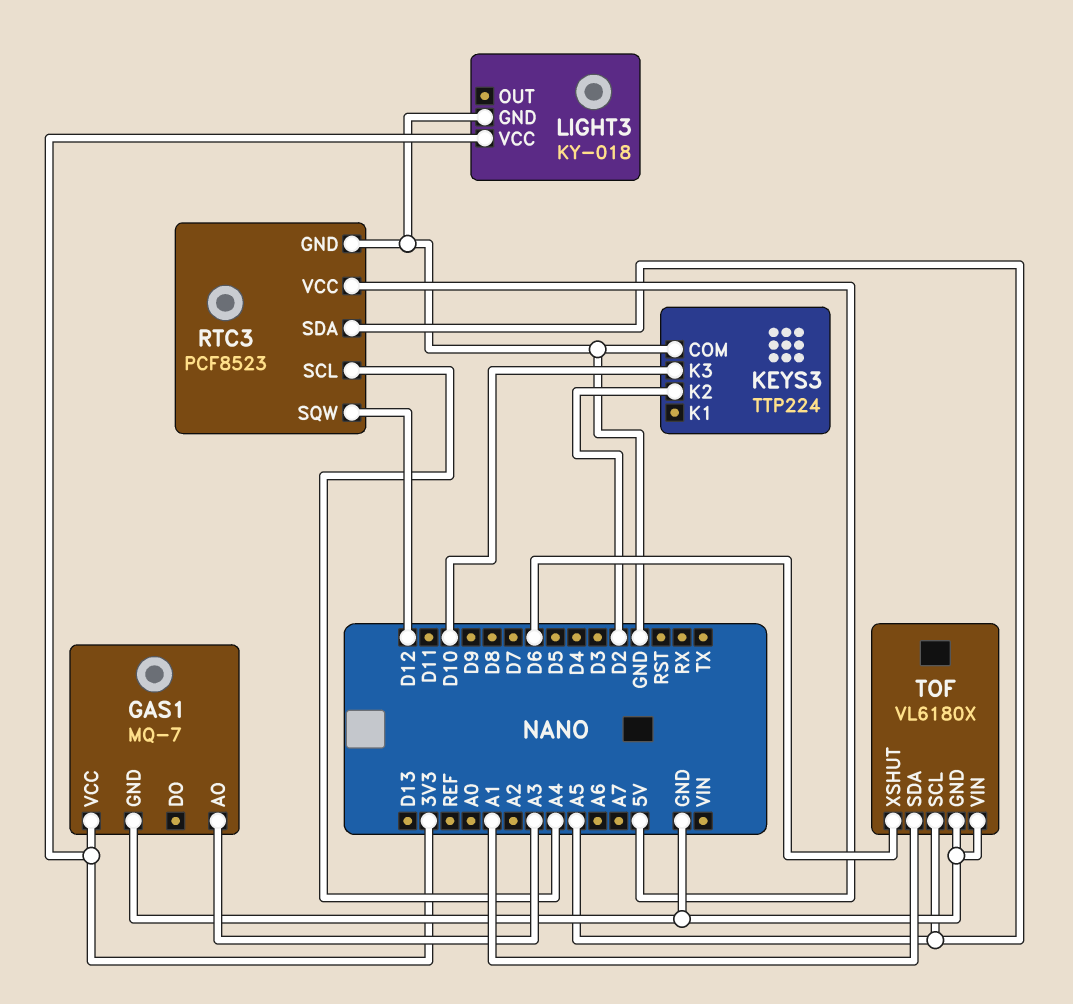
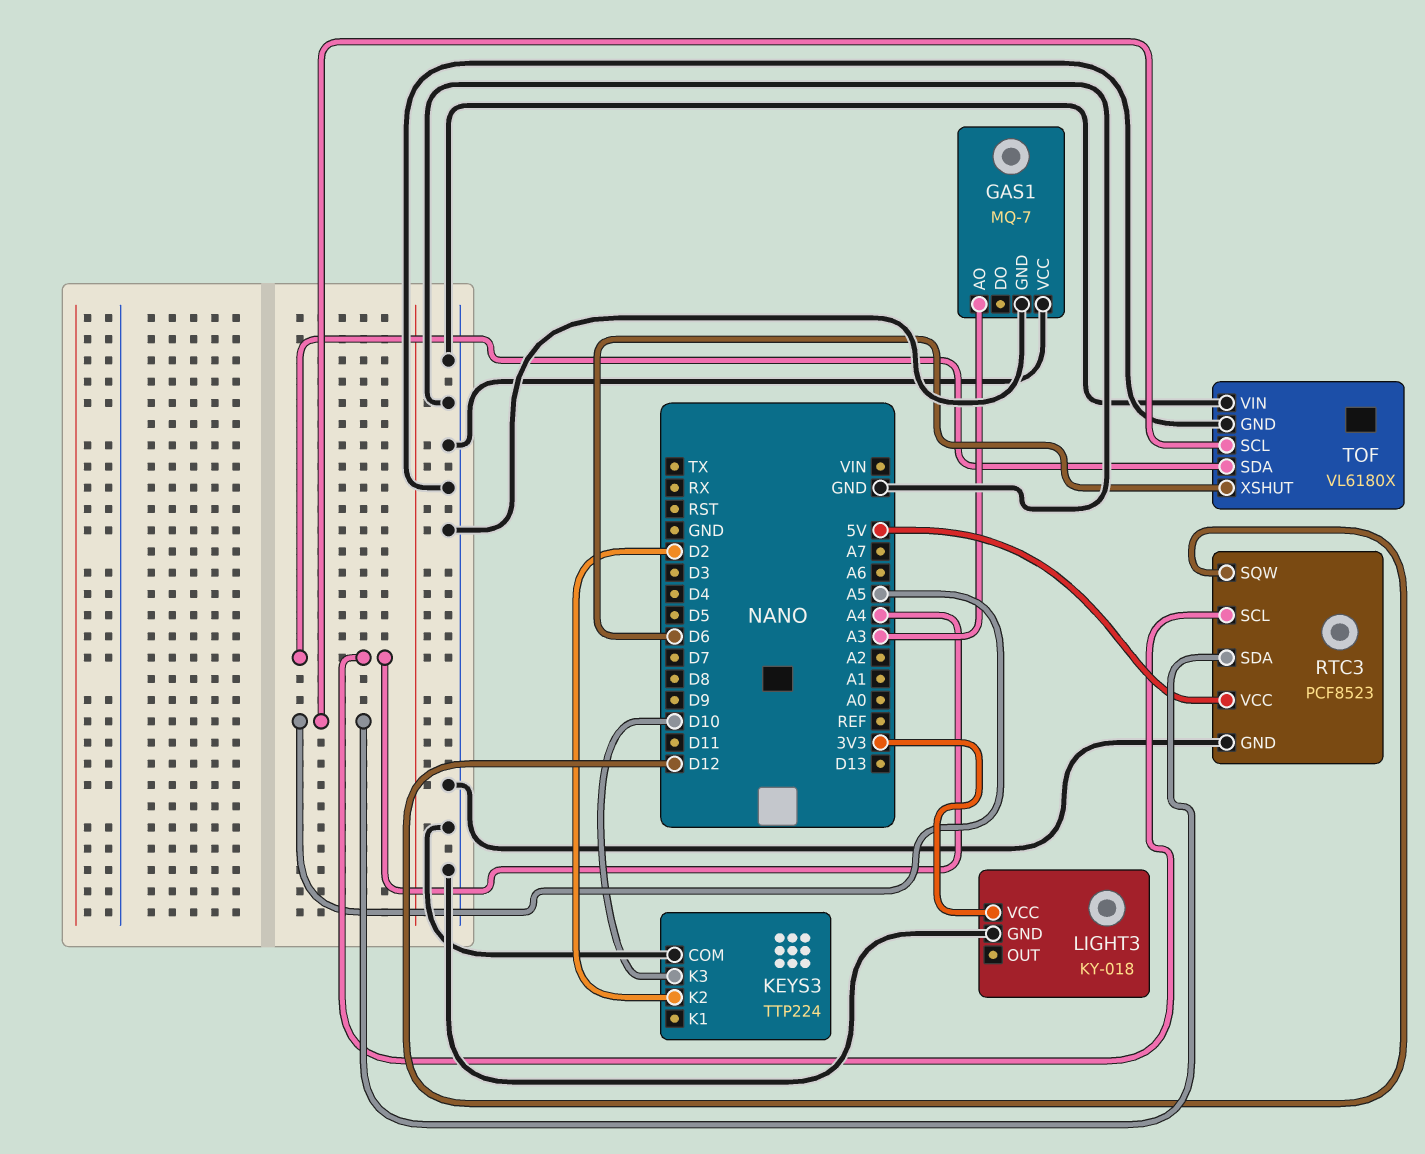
GAS1 pin VCC: 3V3 -> GND
TOF pin SDA: A1 -> A4

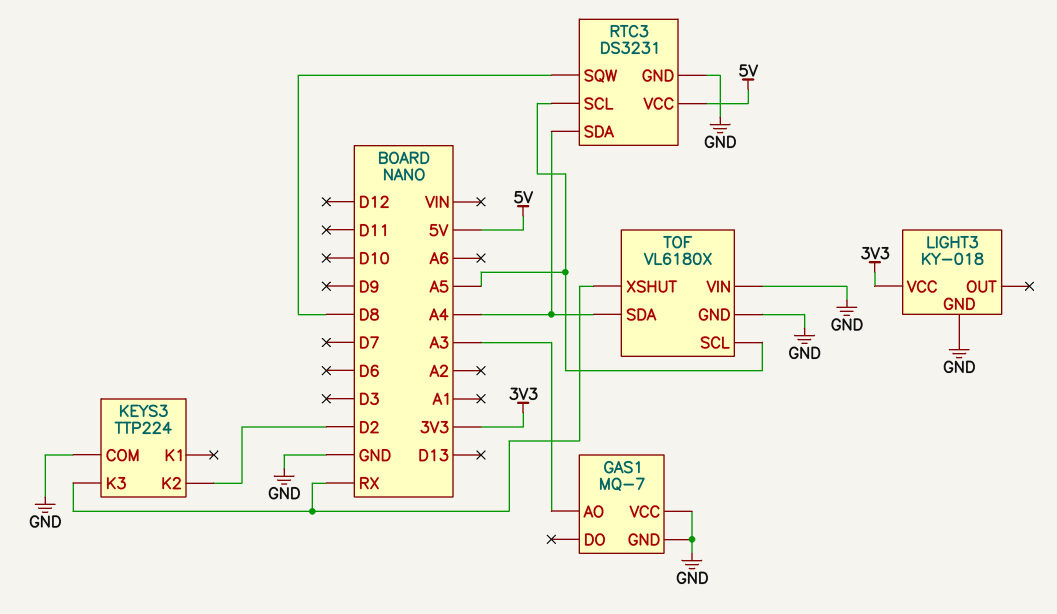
KEYS3 pin K3: D10 -> RX
RTC3: PCF8523 -> DS3231
RTC3 pin SCL: A4 -> A5
RTC3 pin SDA: A5 -> A4
RTC3 pin SQW: D12 -> D8
TOF pin XSHUT: D6 -> RX

